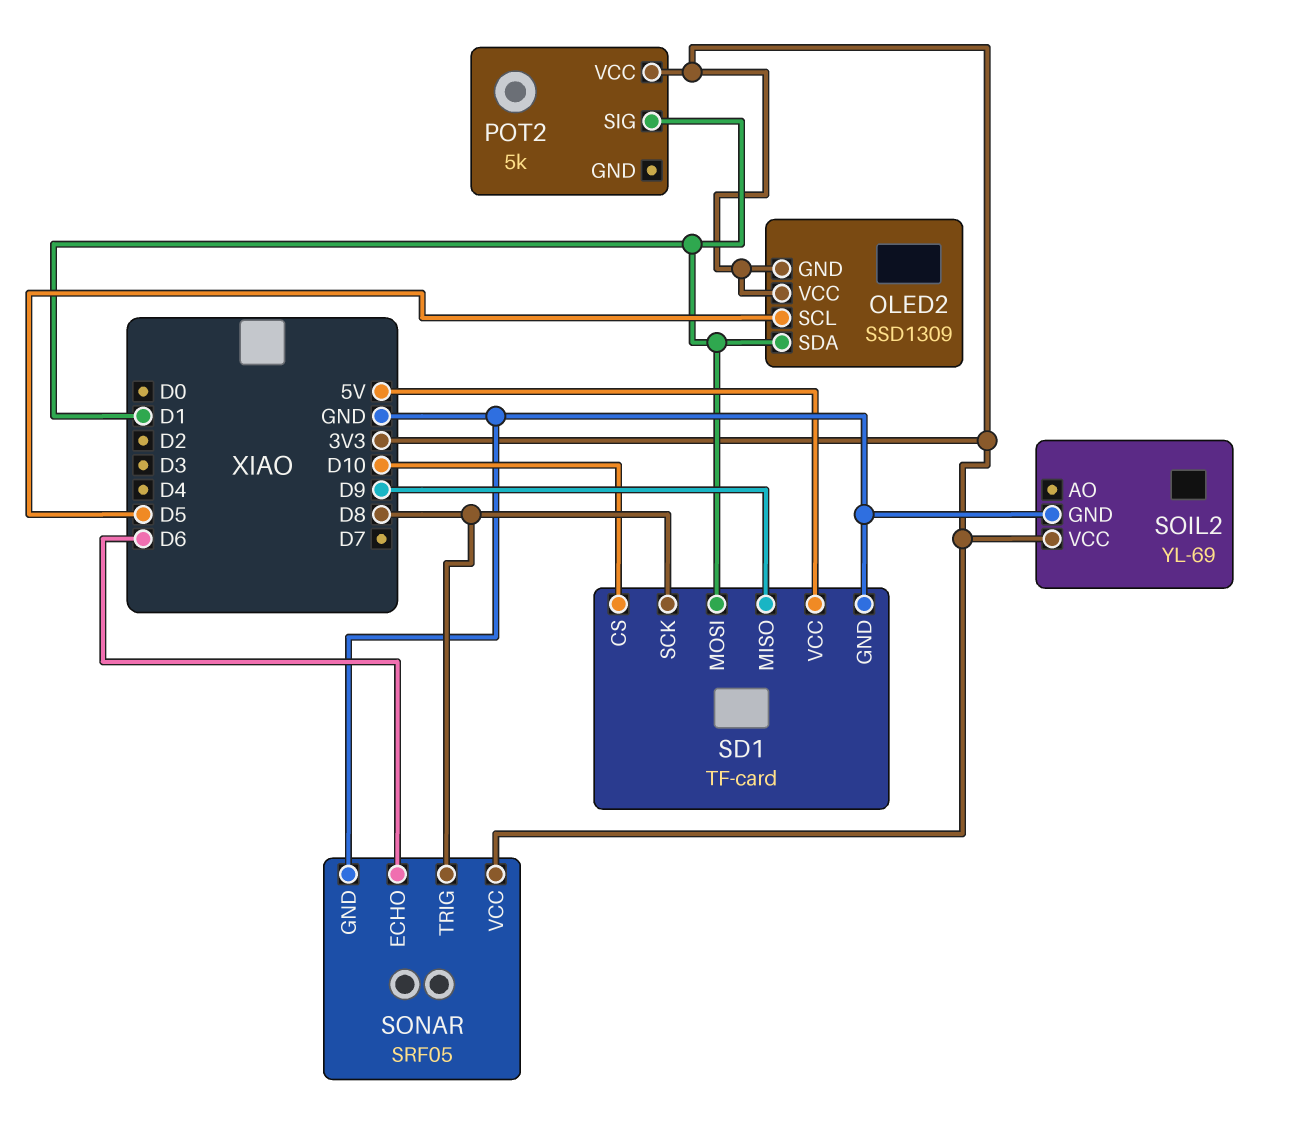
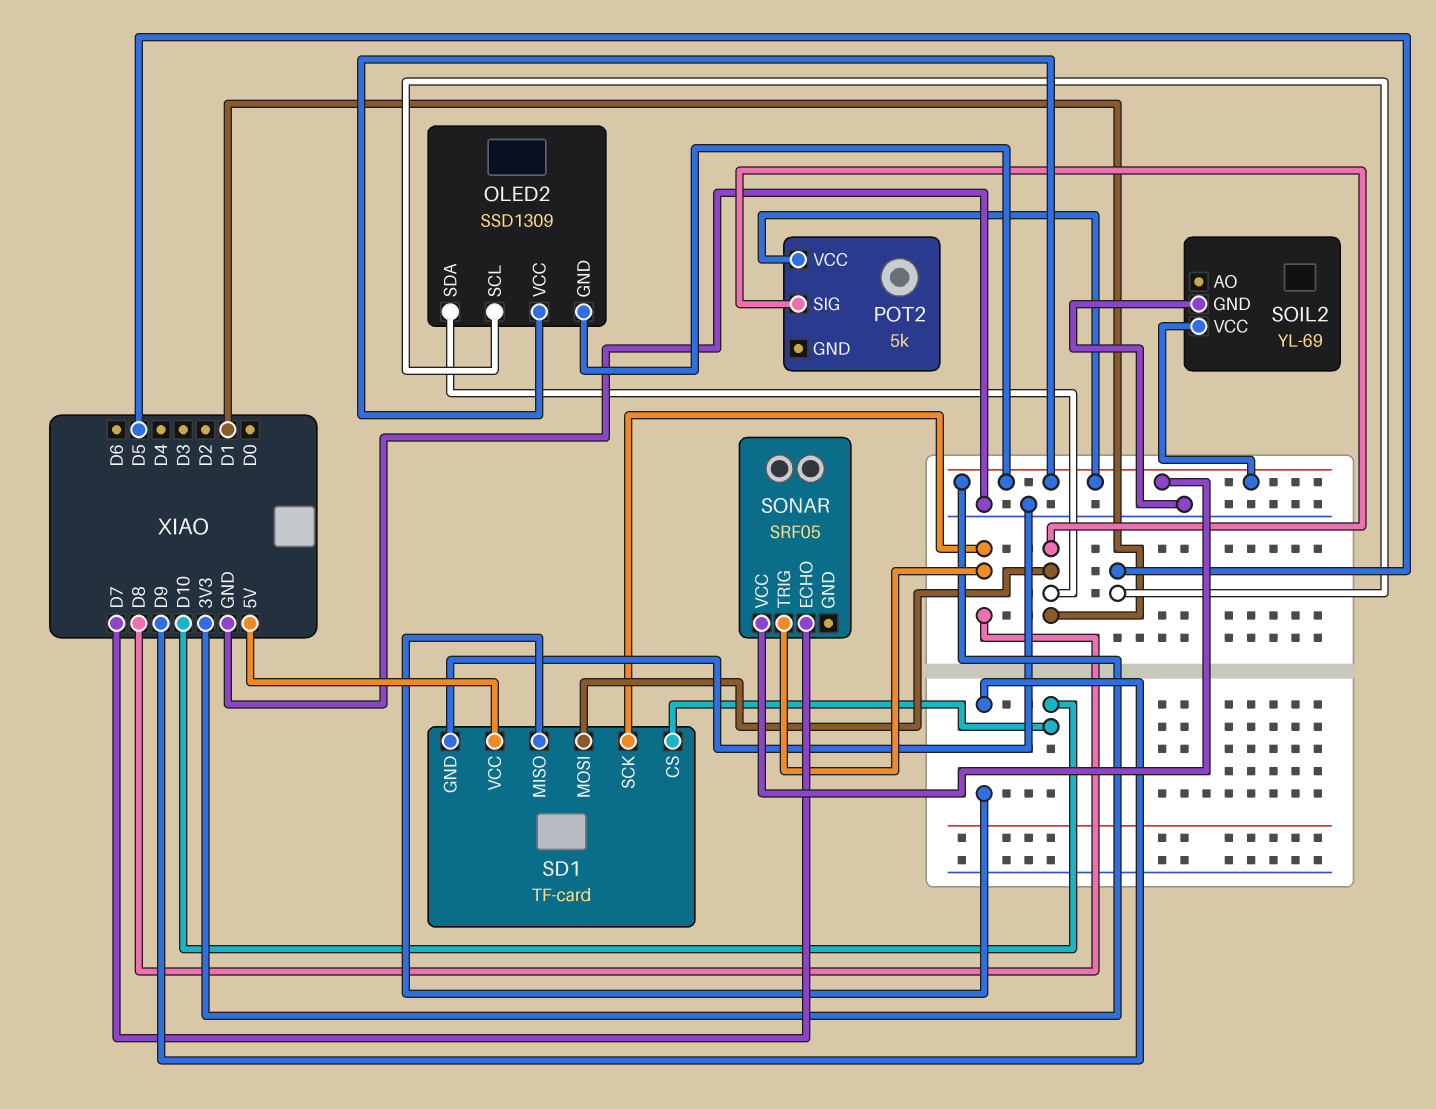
SONAR pin ECHO: D6 -> D7
SONAR pin GND: GND -> none

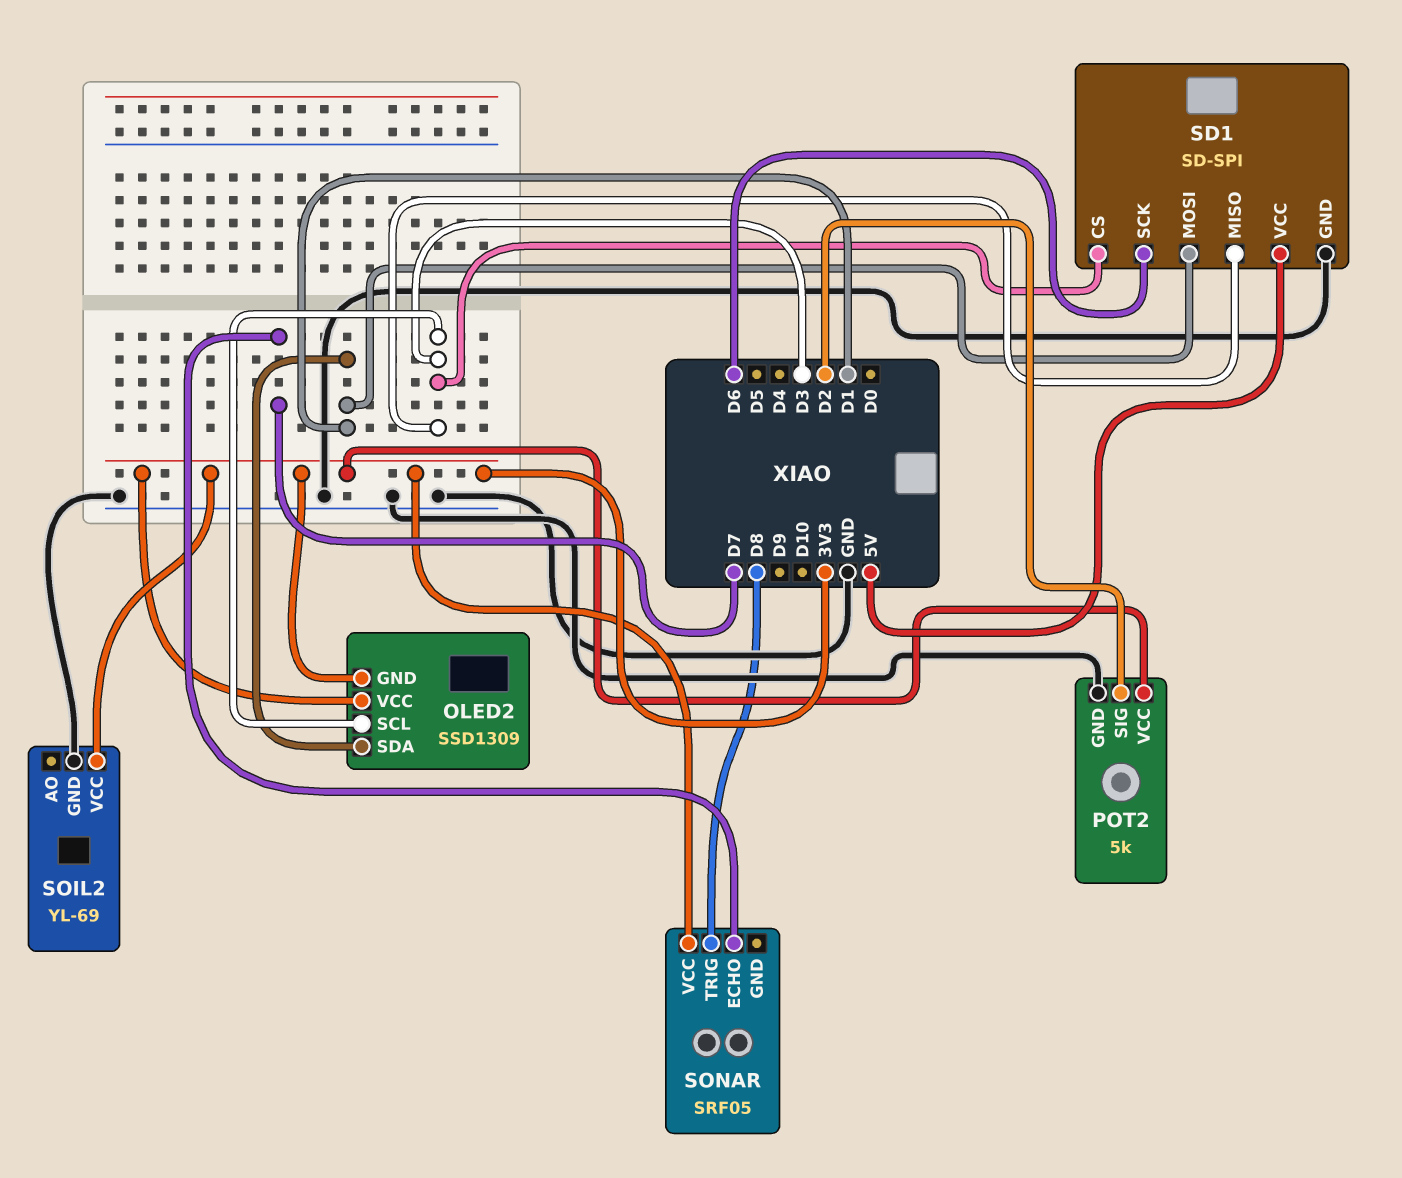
OLED2 pin SCL: D5 -> D3
POT2 pin GND: none -> GND
POT2 pin SIG: D1 -> D2
SD1: TF-card -> SD-SPI
SD1 pin CS: D10 -> D3
SD1 pin MISO: D9 -> D3
SD1 pin SCK: D8 -> D6

